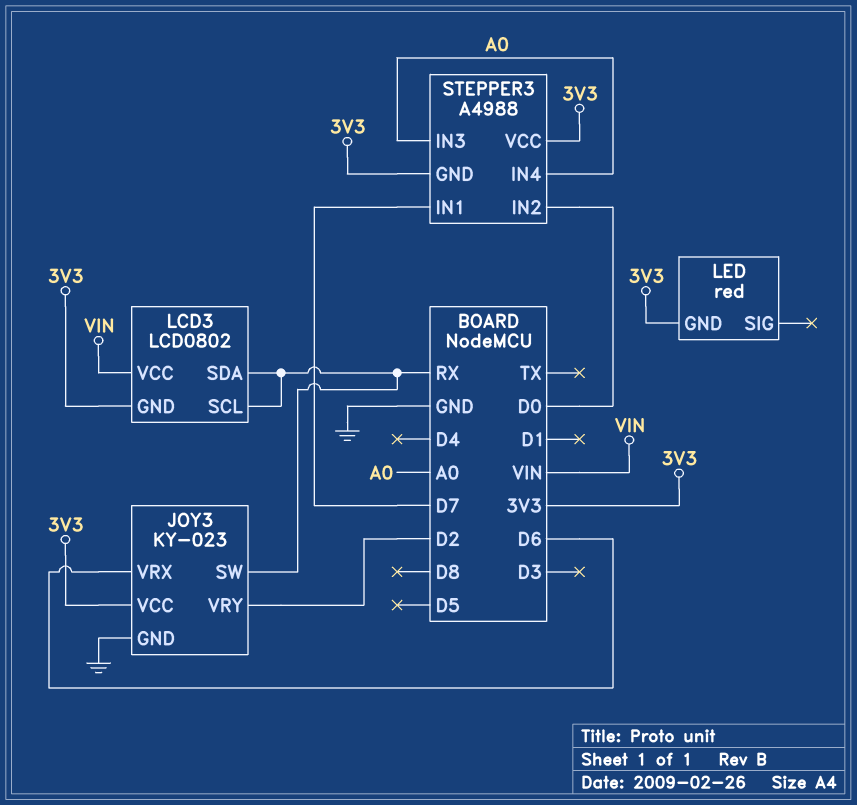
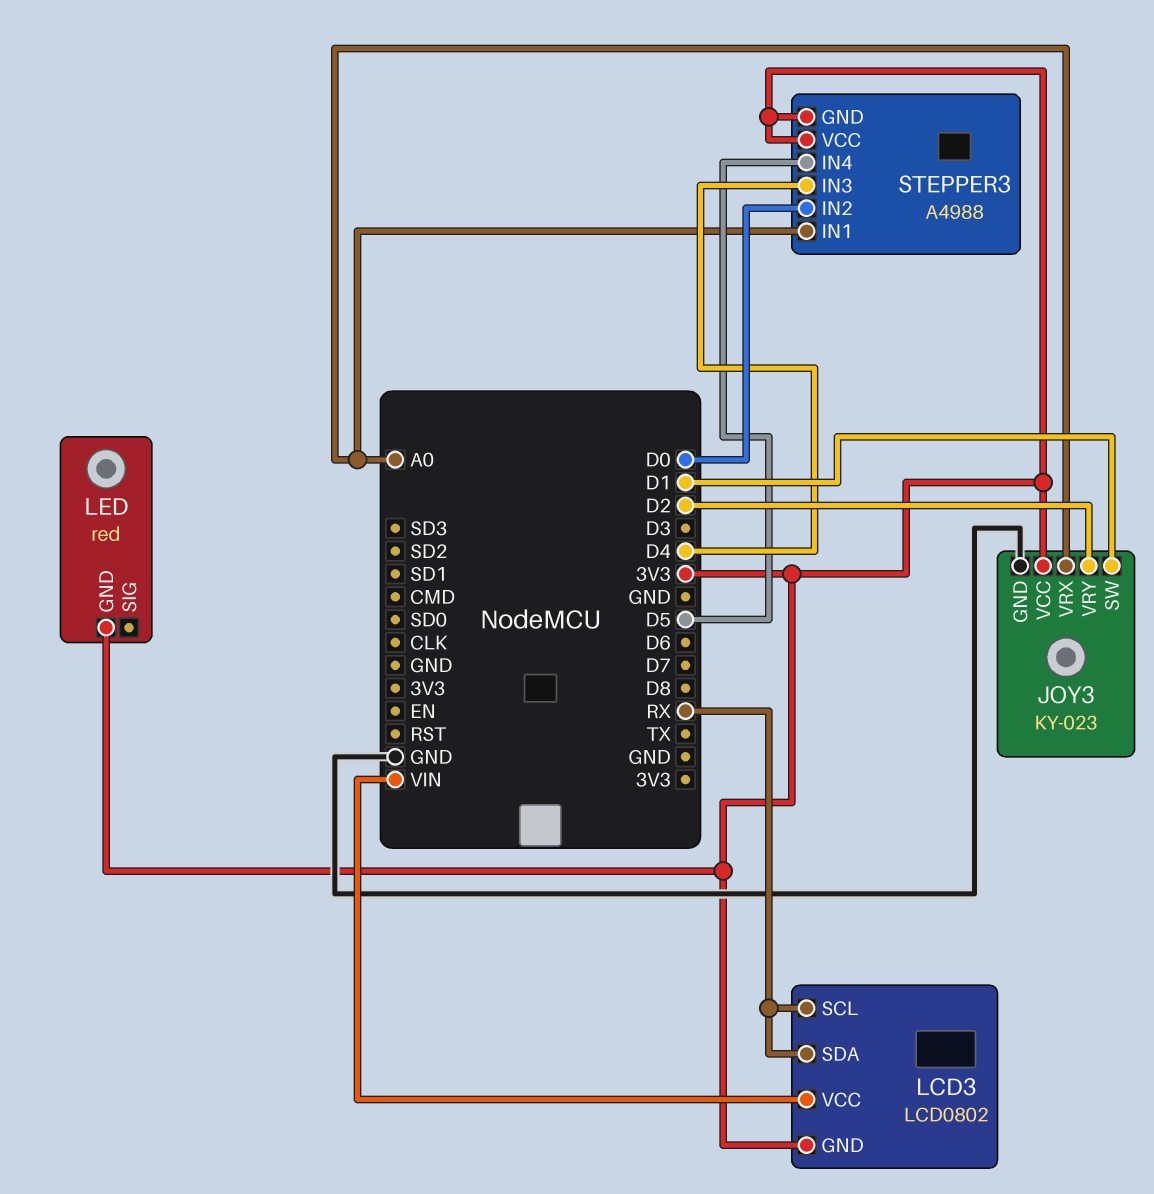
JOY3 pin SW: RX -> D1
JOY3 pin VRX: D6 -> A0
STEPPER3 pin IN1: D7 -> A0
STEPPER3 pin IN3: A0 -> D4
STEPPER3 pin IN4: A0 -> D5

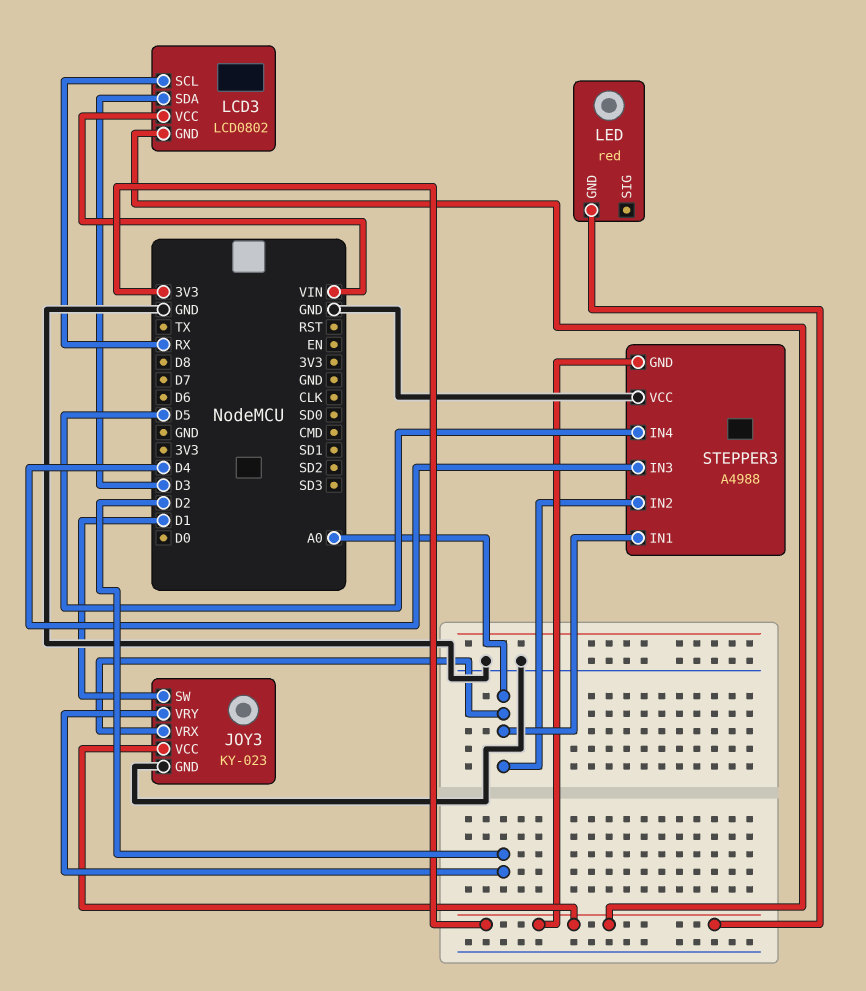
LCD3 pin SDA: RX -> D3
STEPPER3 pin IN2: D0 -> A0
STEPPER3 pin VCC: 3V3 -> GND

